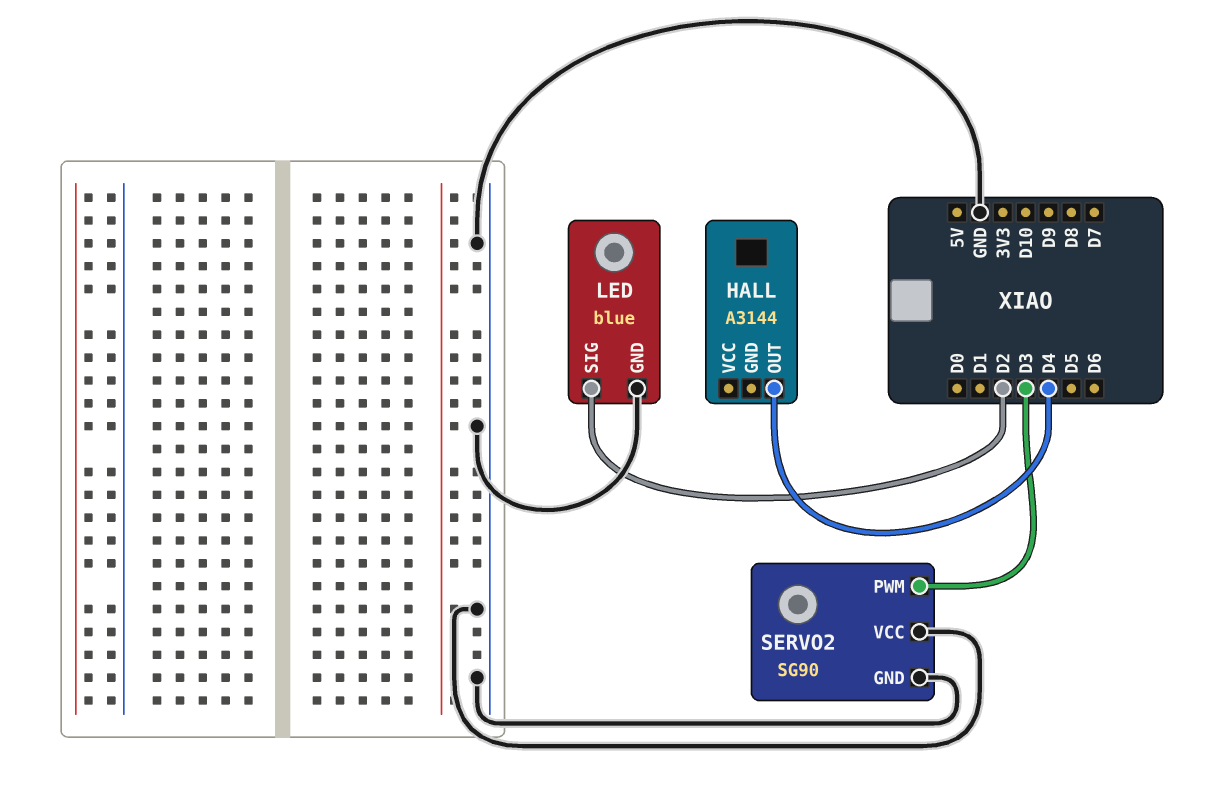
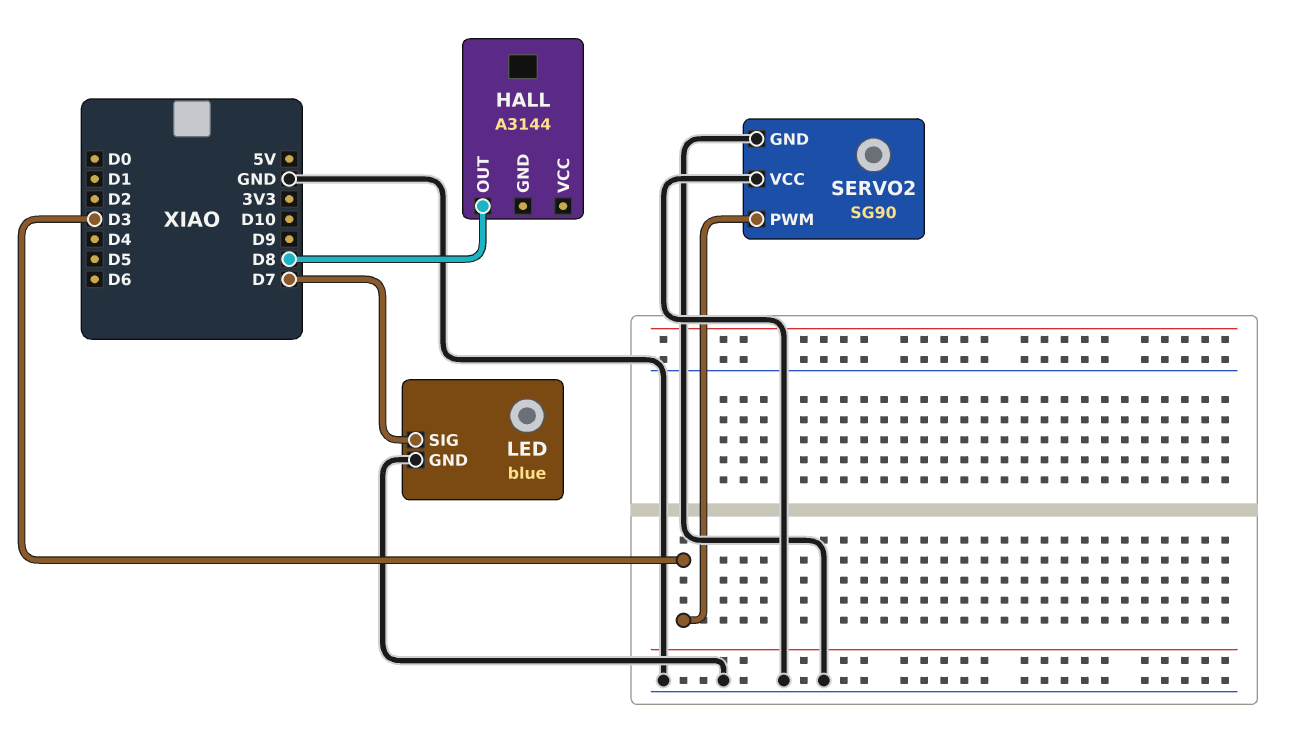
HALL pin OUT: D4 -> D8
LED pin SIG: D2 -> D7

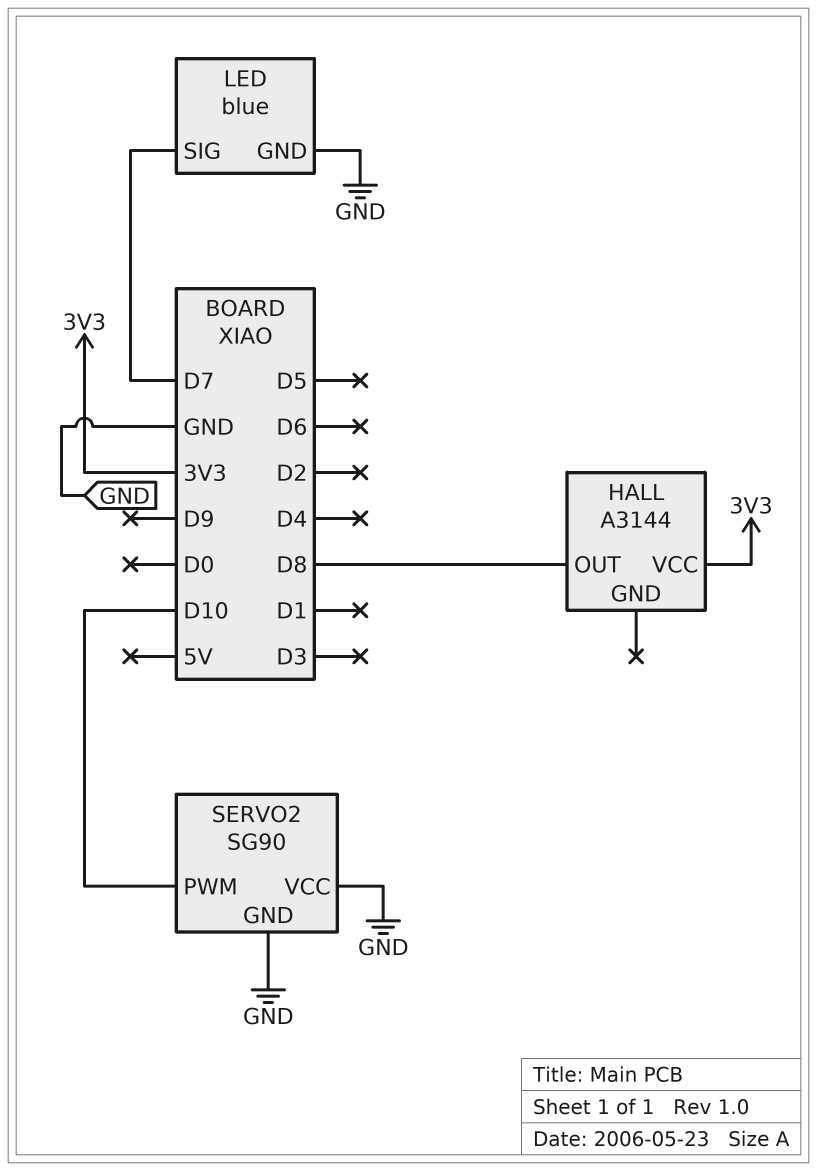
HALL pin VCC: none -> 3V3
SERVO2 pin PWM: D3 -> D10

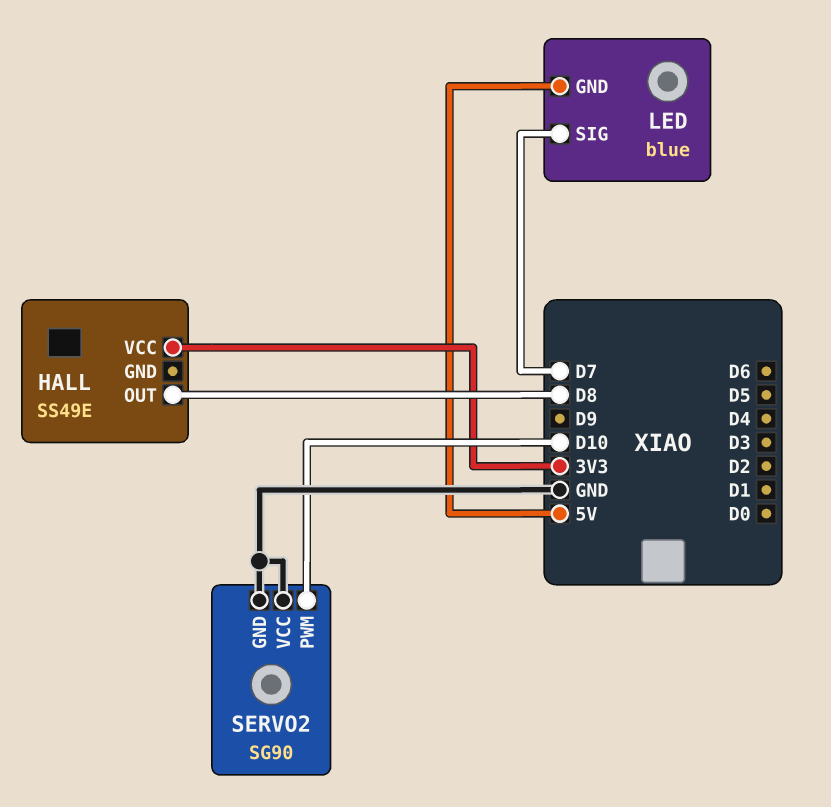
HALL: A3144 -> SS49E
LED pin GND: GND -> 5V

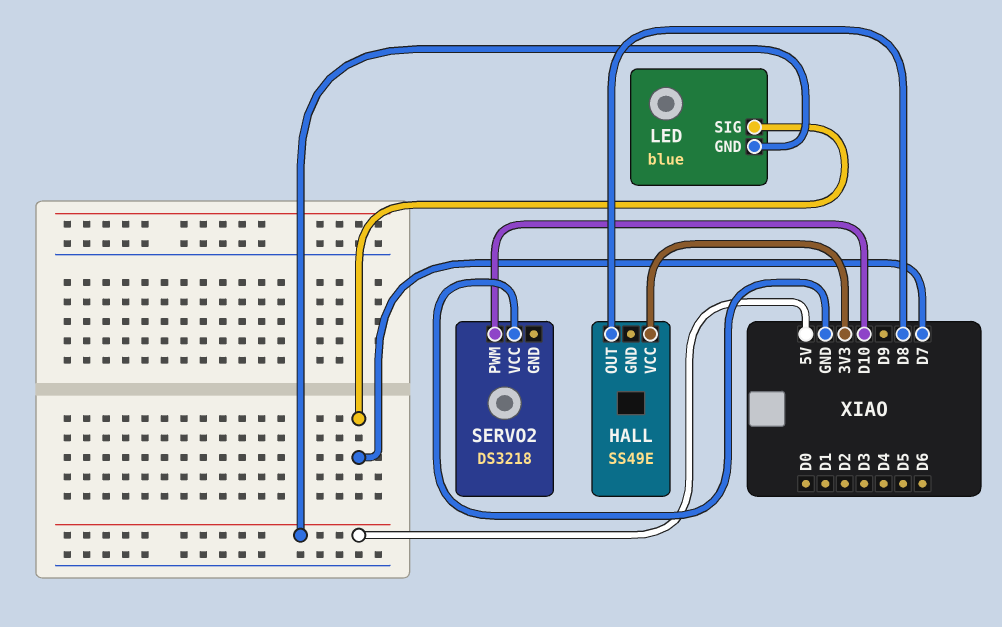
SERVO2: SG90 -> DS3218
SERVO2 pin GND: GND -> none

